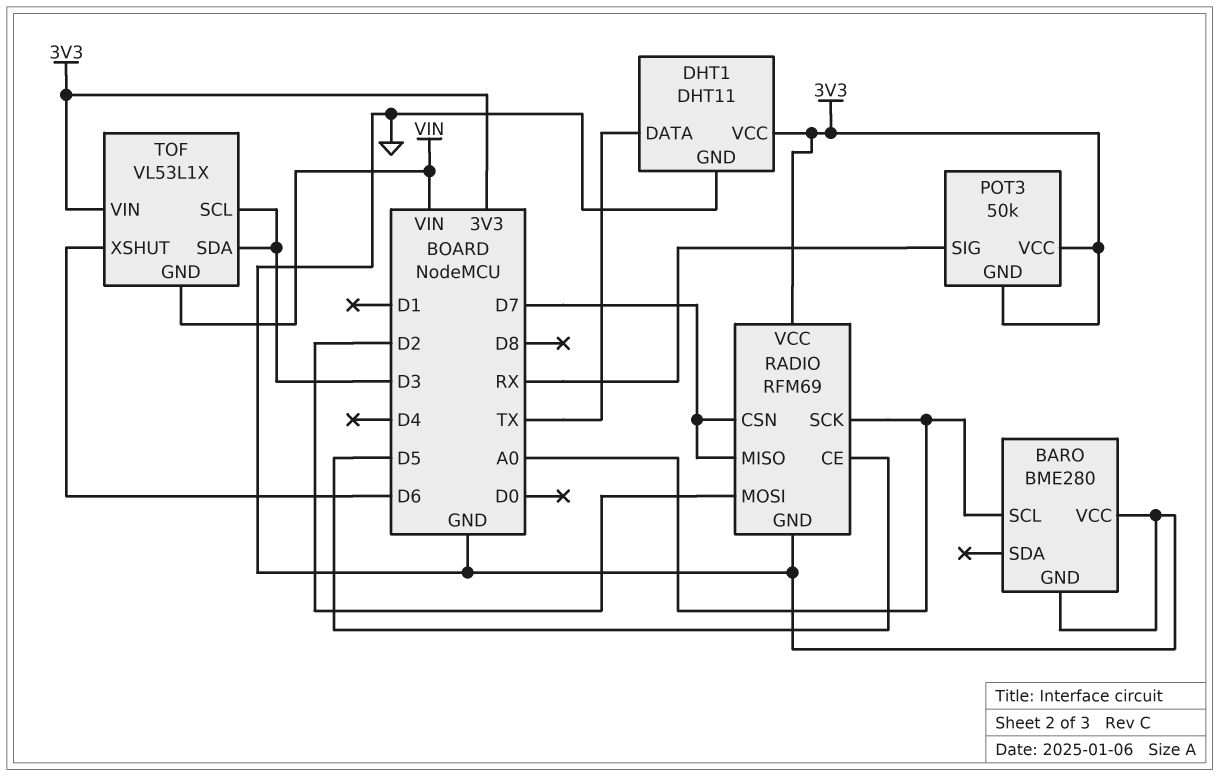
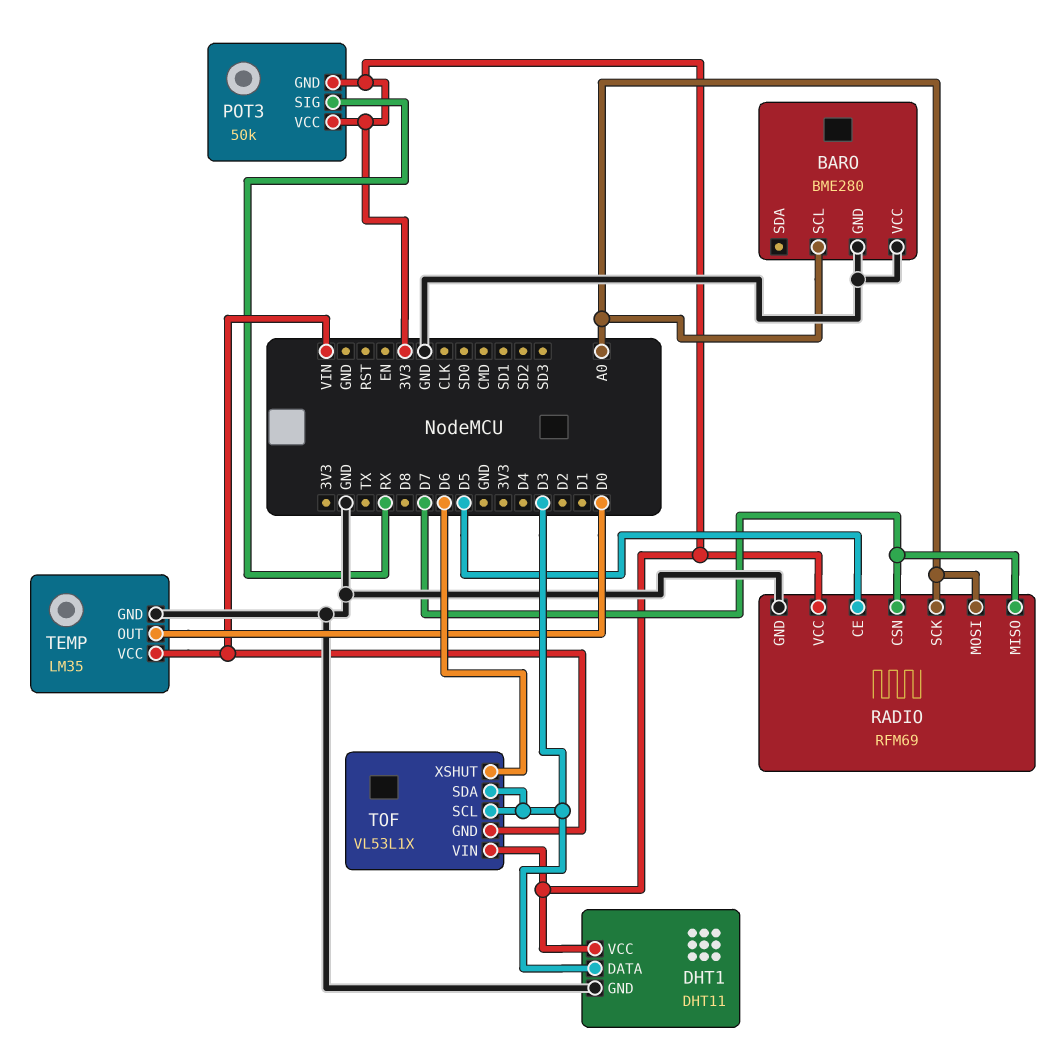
DHT1 pin DATA: TX -> D3
RADIO pin MOSI: D2 -> A0
TEMP: none -> LM35
TEMP pin GND: none -> GND
TEMP pin OUT: none -> D0
TEMP pin VCC: none -> VIN

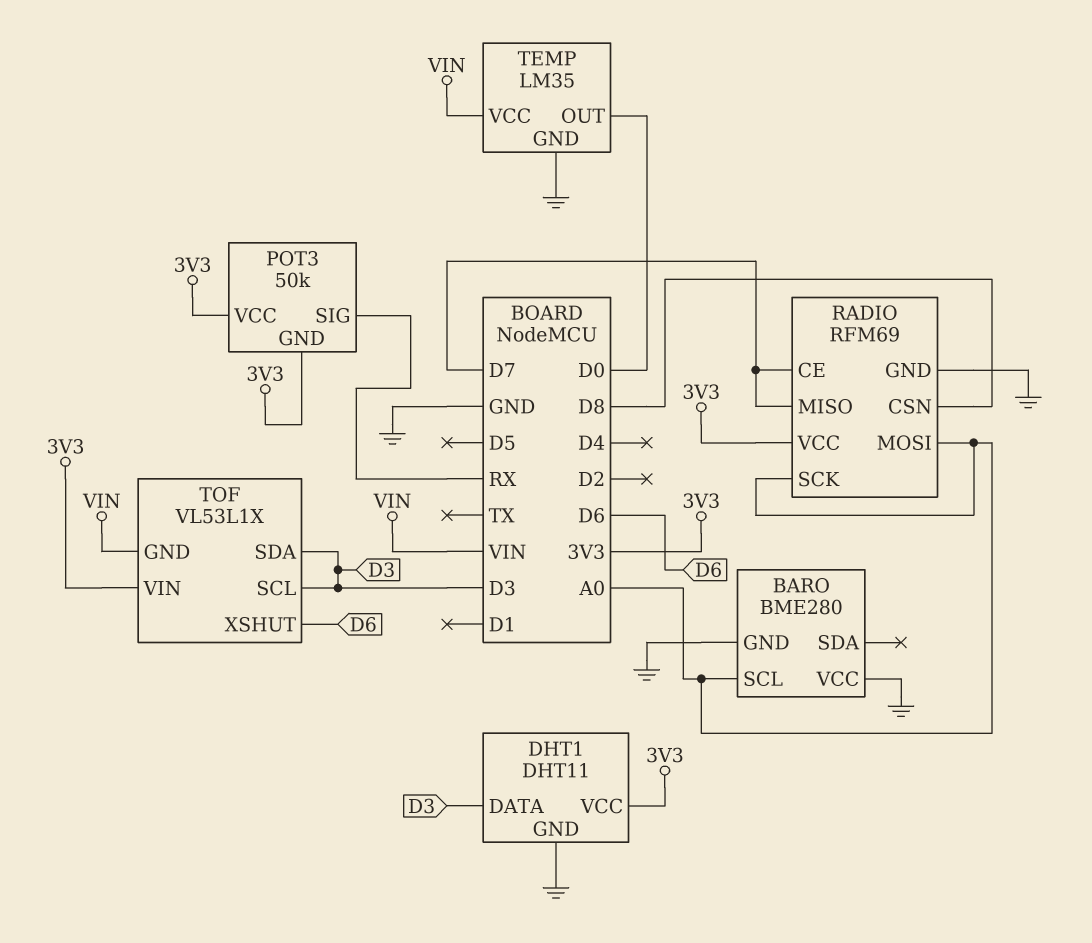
RADIO pin CE: D5 -> D7
RADIO pin CSN: D7 -> D8

